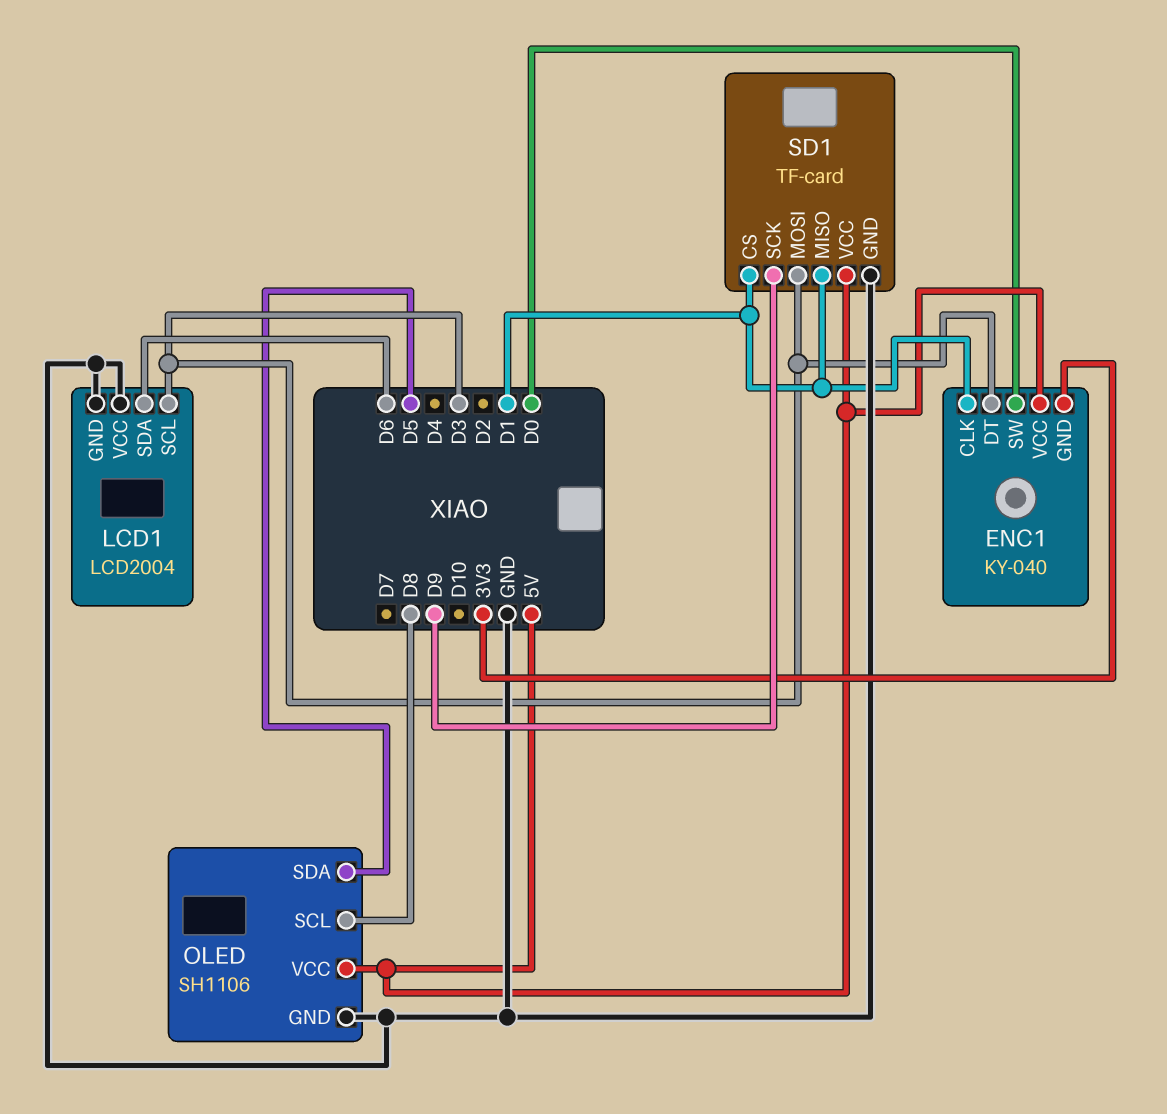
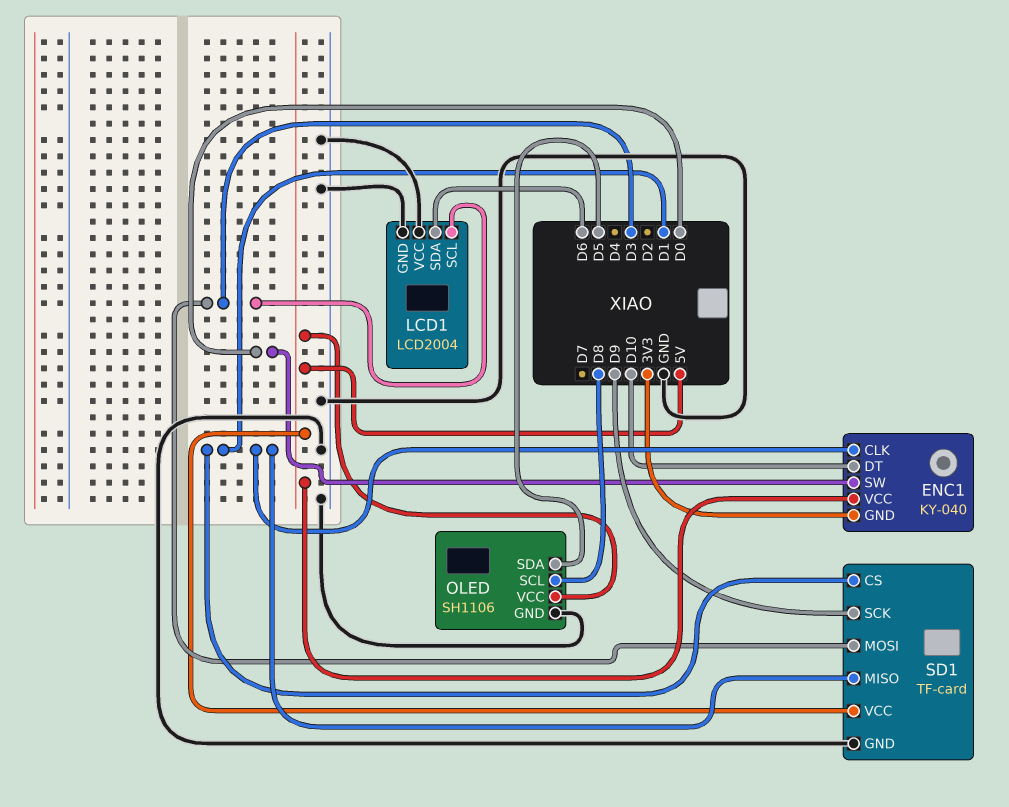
ENC1 pin DT: D3 -> D10

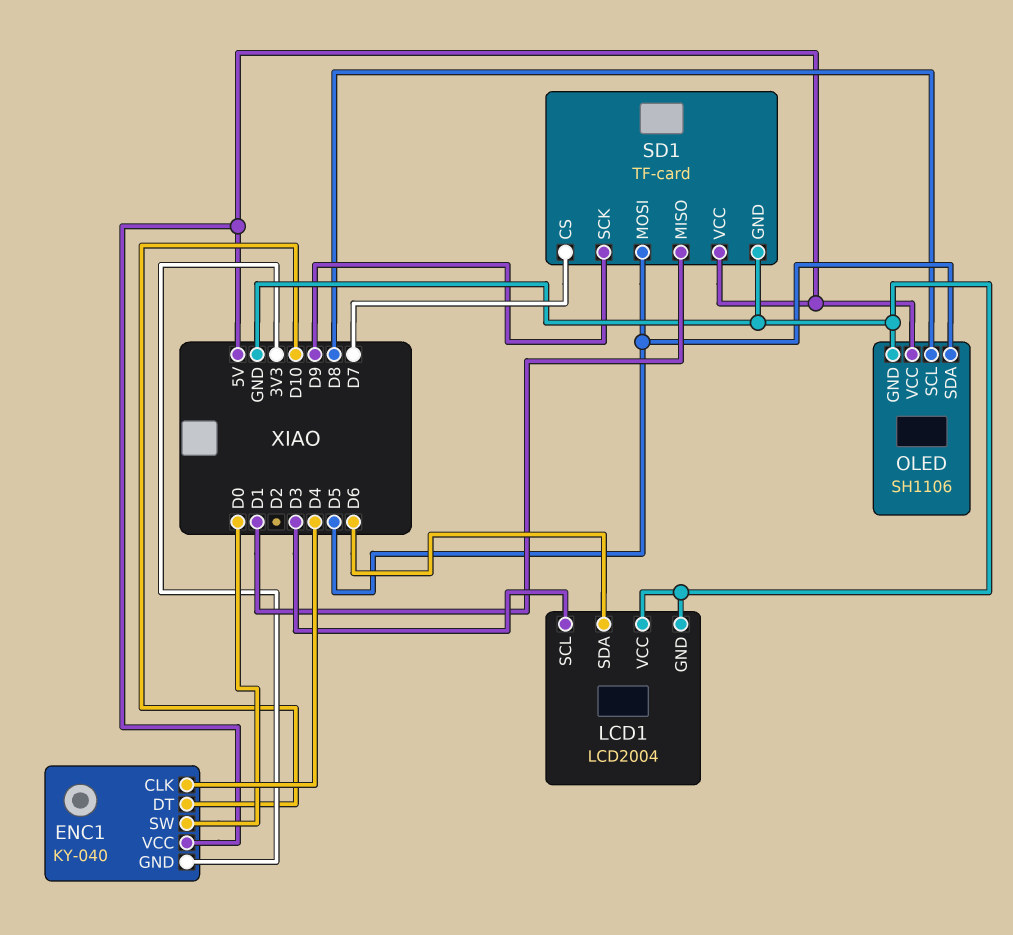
ENC1 pin CLK: D1 -> D4
SD1 pin CS: D1 -> D7
SD1 pin MOSI: D3 -> D5

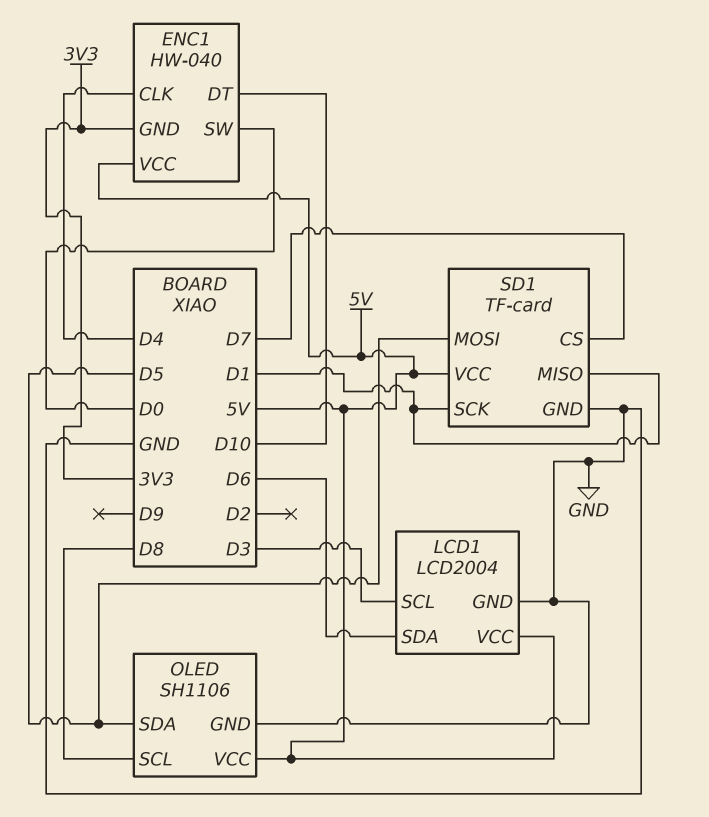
ENC1: KY-040 -> HW-040
LCD1 pin VCC: GND -> 5V
SD1 pin SCK: D9 -> D1

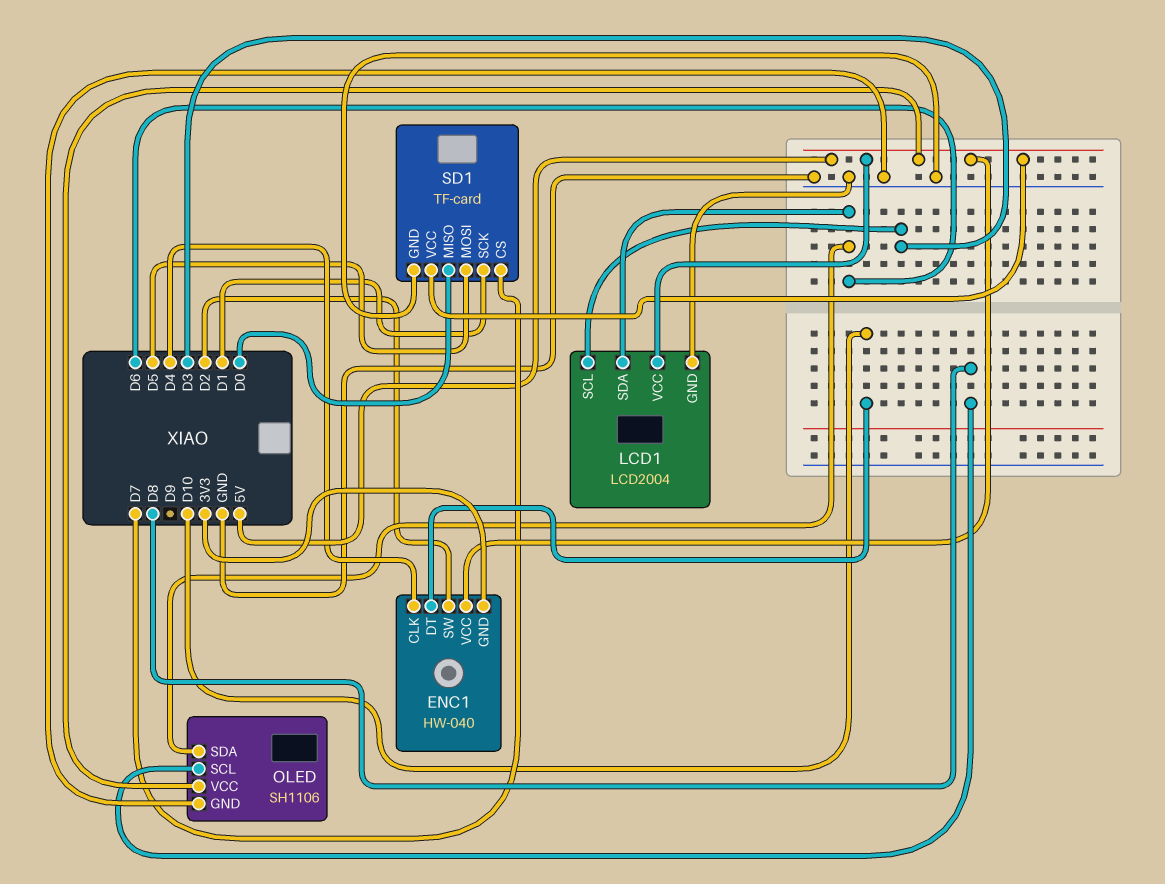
ENC1 pin SW: D0 -> D2
OLED pin SDA: D5 -> D6
SD1 pin MISO: D1 -> D0

